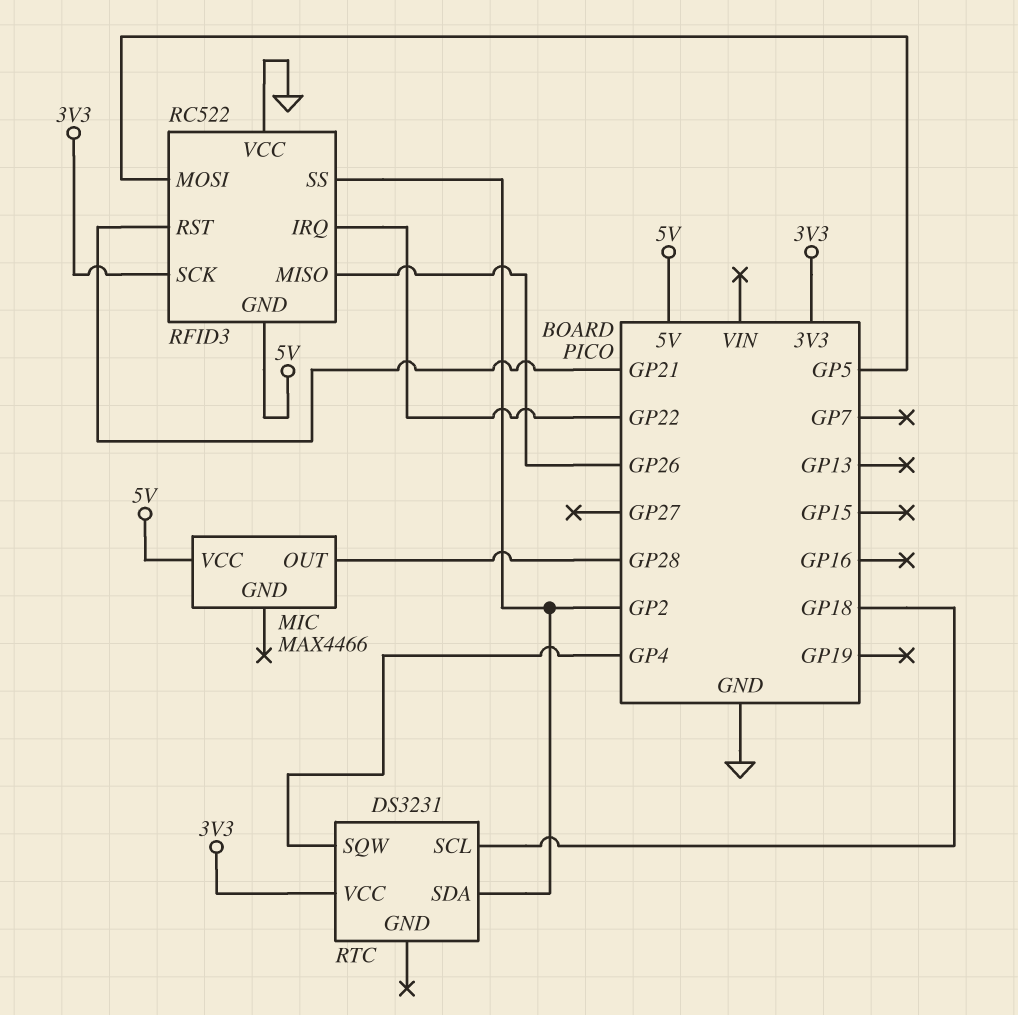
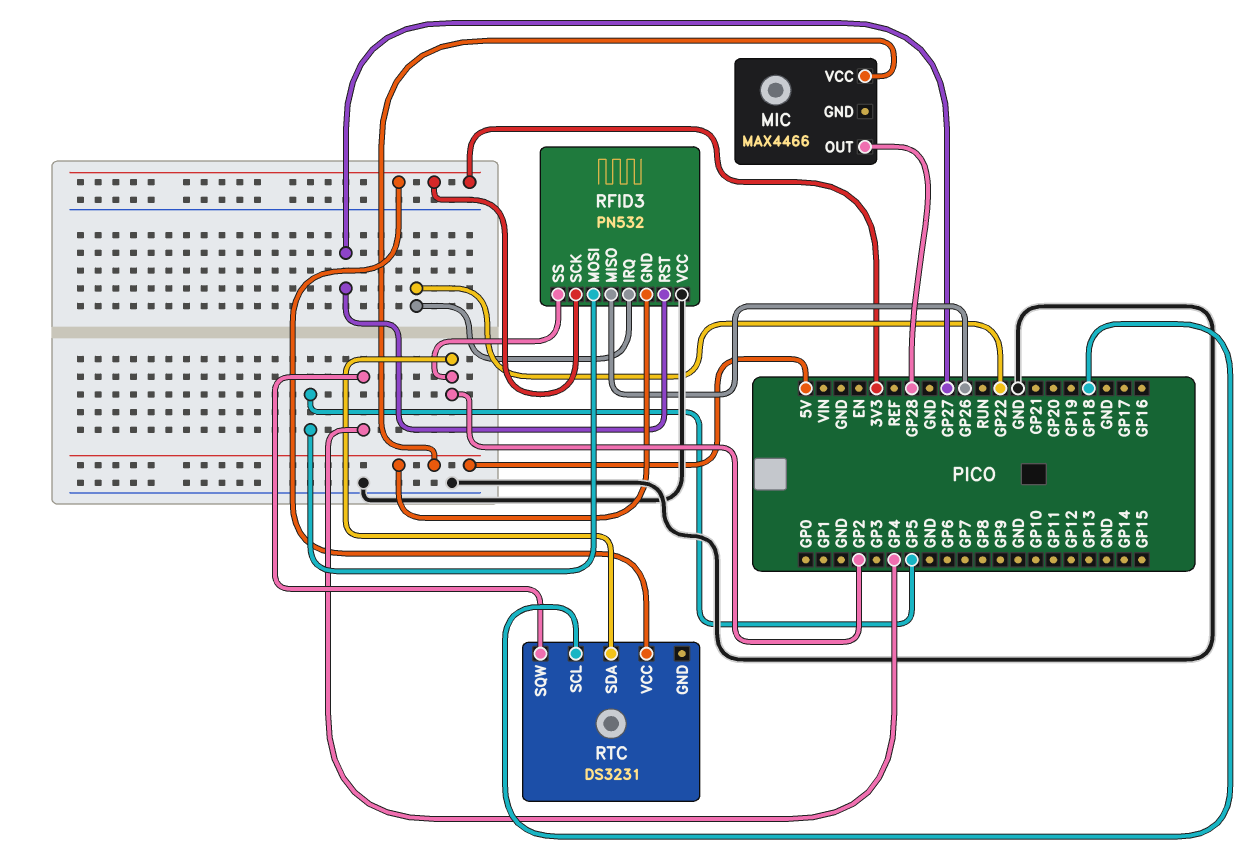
RFID3: RC522 -> PN532
RFID3 pin RST: GP21 -> GP27

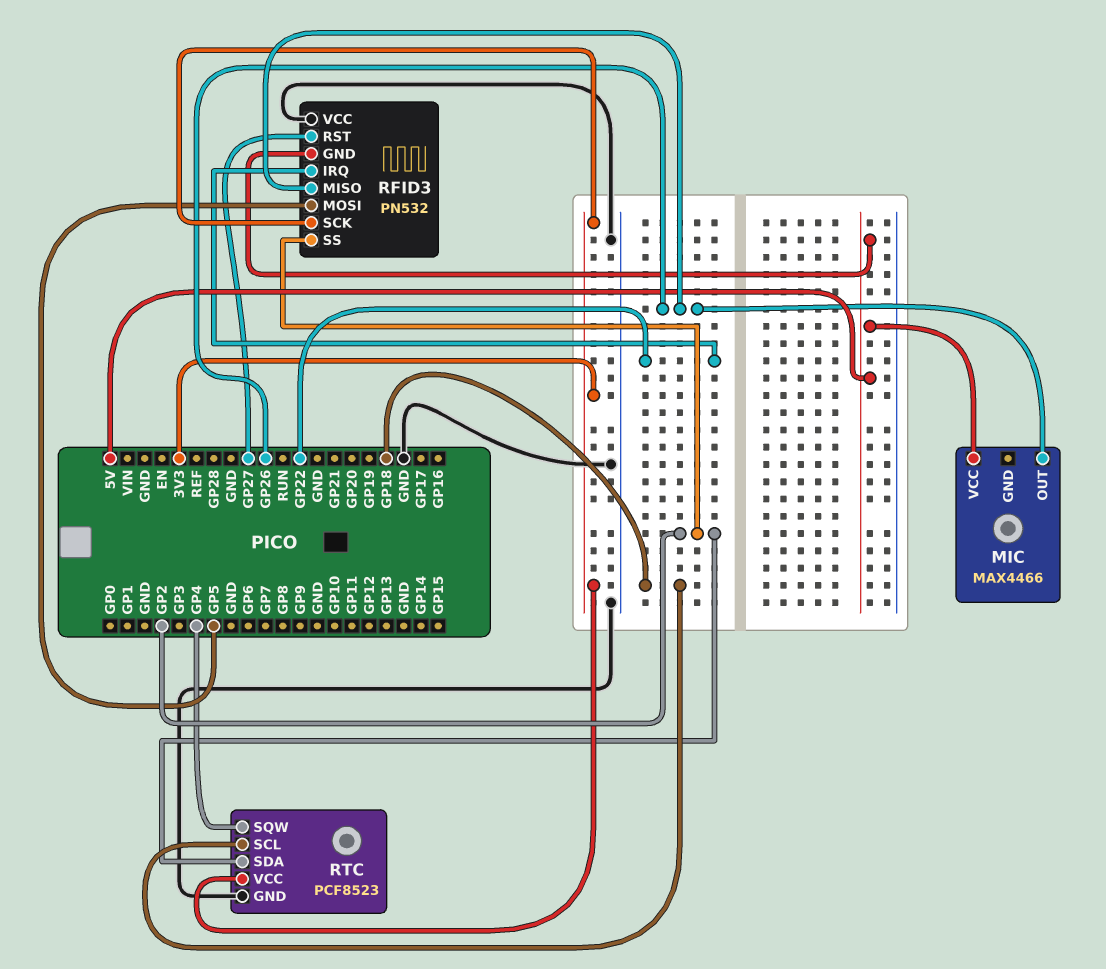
MIC pin OUT: GP28 -> GP26
RTC: DS3231 -> PCF8523
RTC pin GND: none -> GND

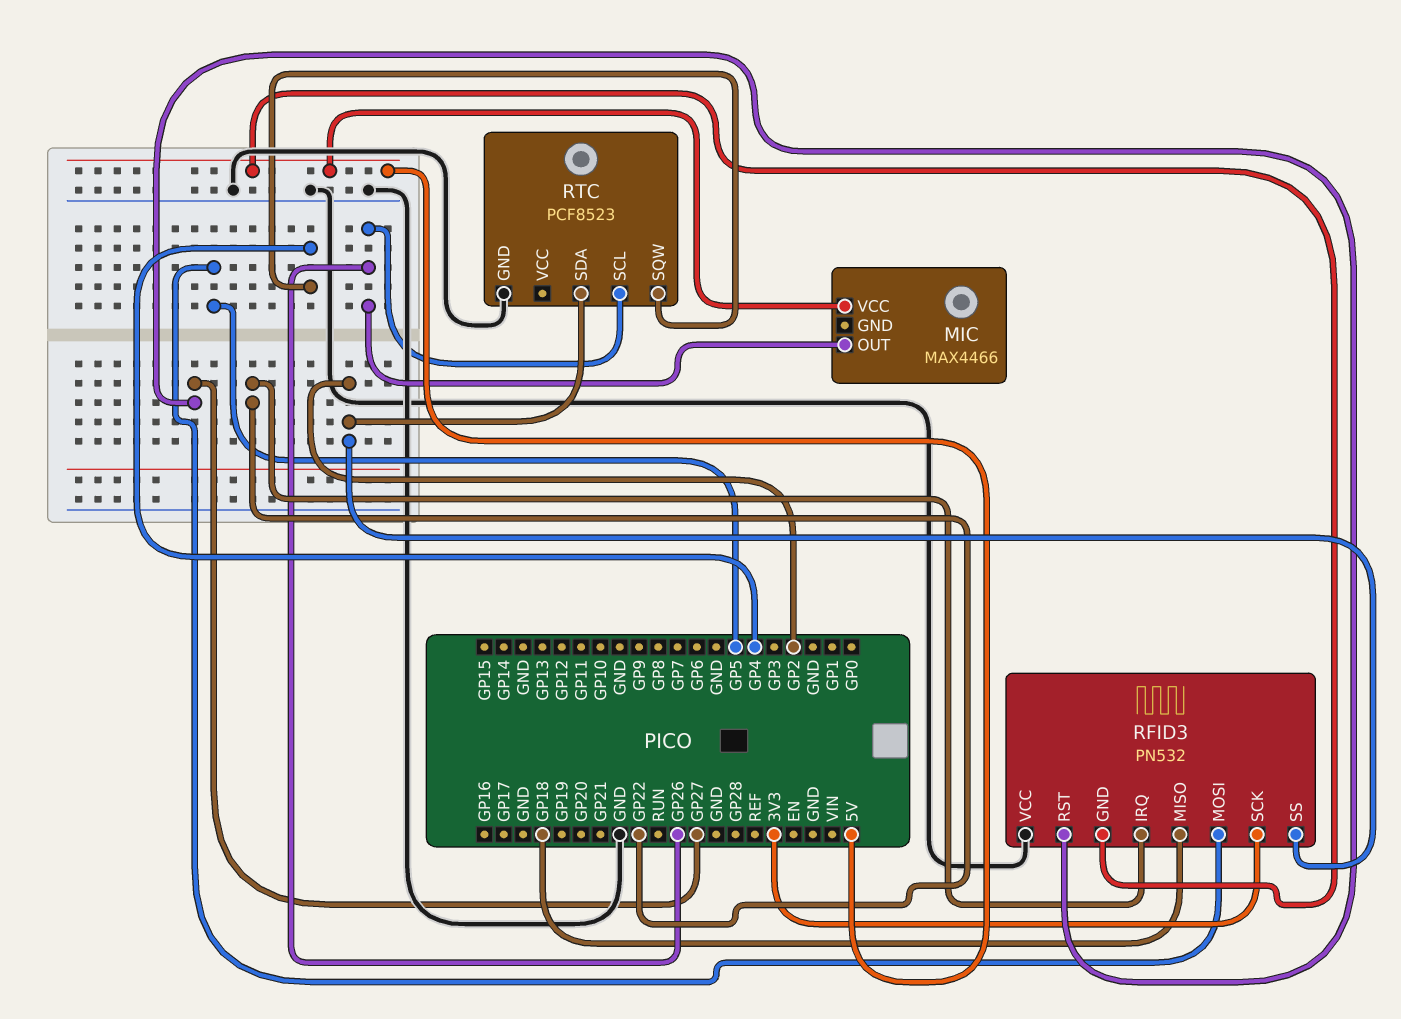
RFID3 pin MISO: GP26 -> GP18
RTC pin SCL: GP18 -> GP26
RTC pin VCC: 3V3 -> none

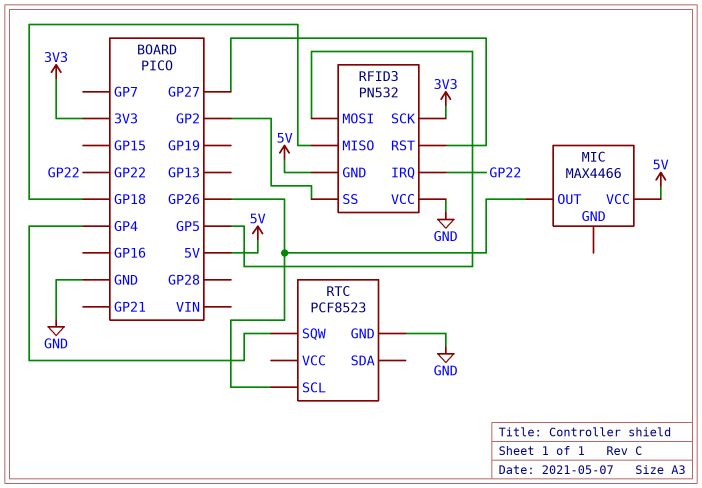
RTC pin SDA: GP2 -> none

